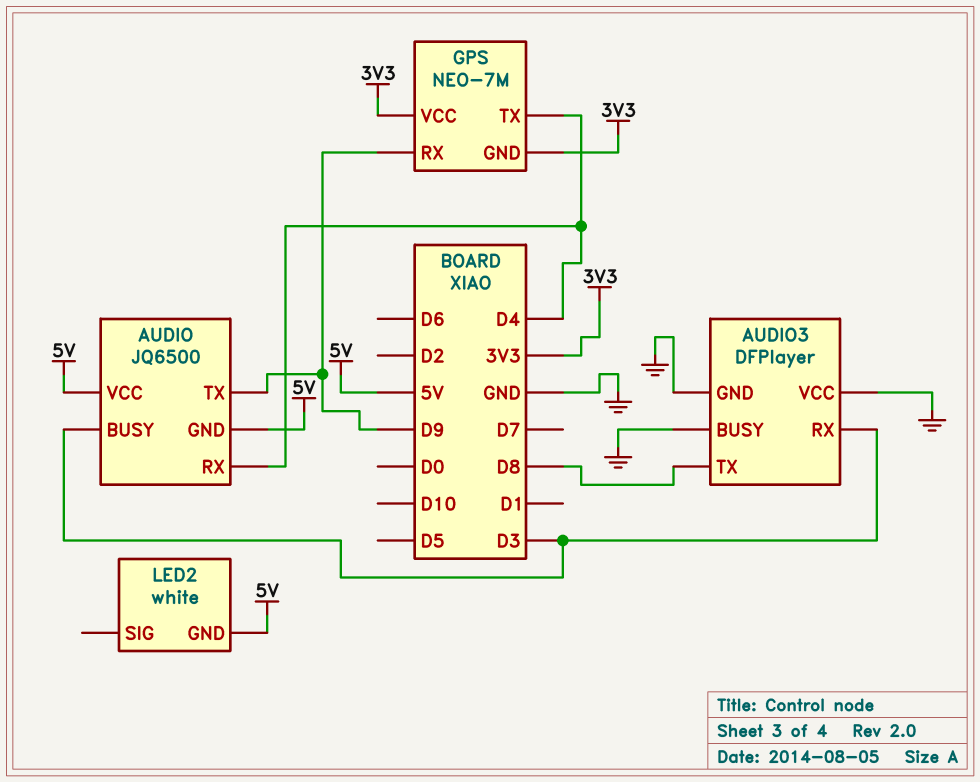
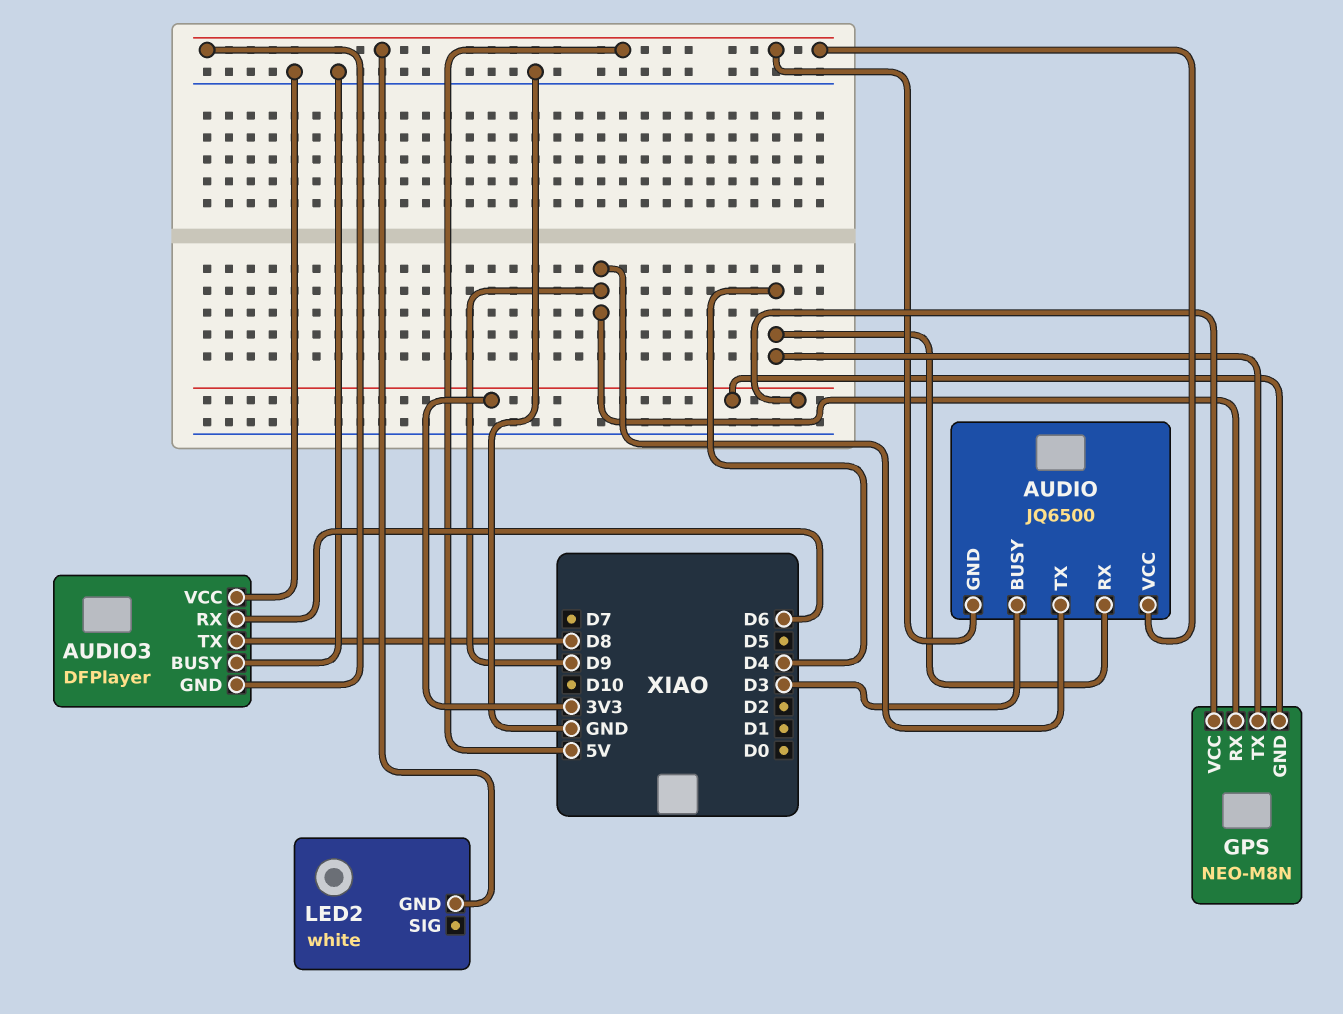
AUDIO3 pin GND: GND -> 5V
AUDIO3 pin RX: D3 -> D6
GPS: NEO-7M -> NEO-M8N

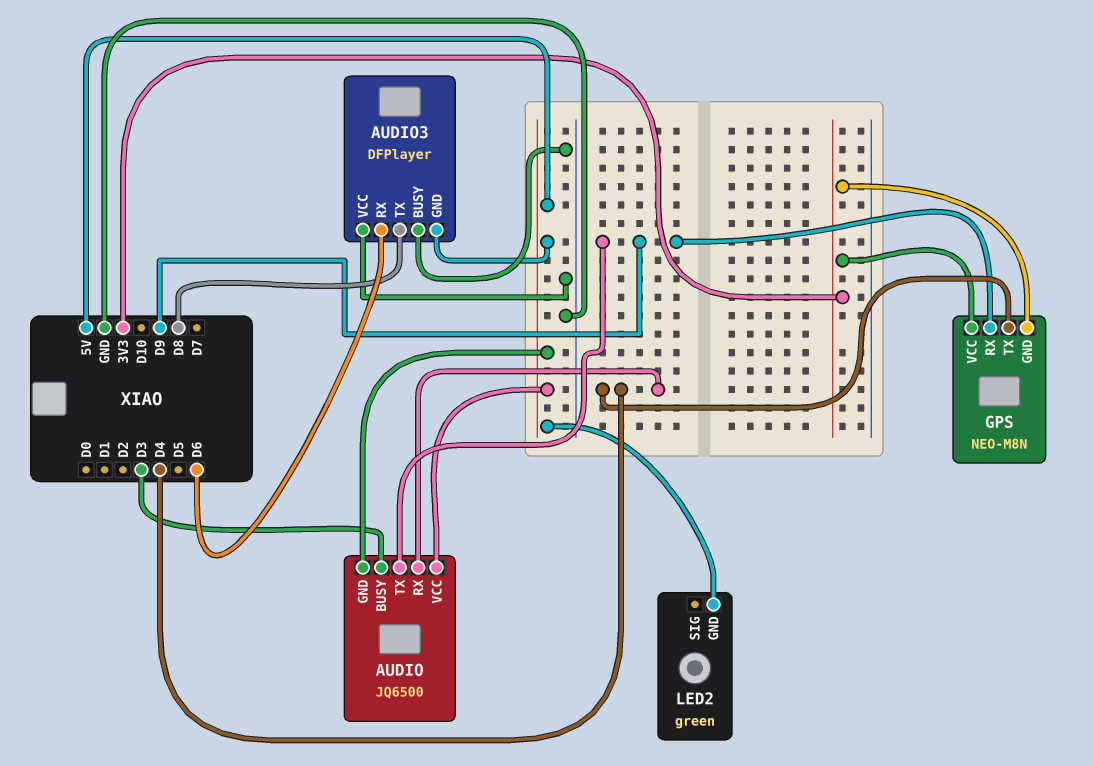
LED2: white -> green

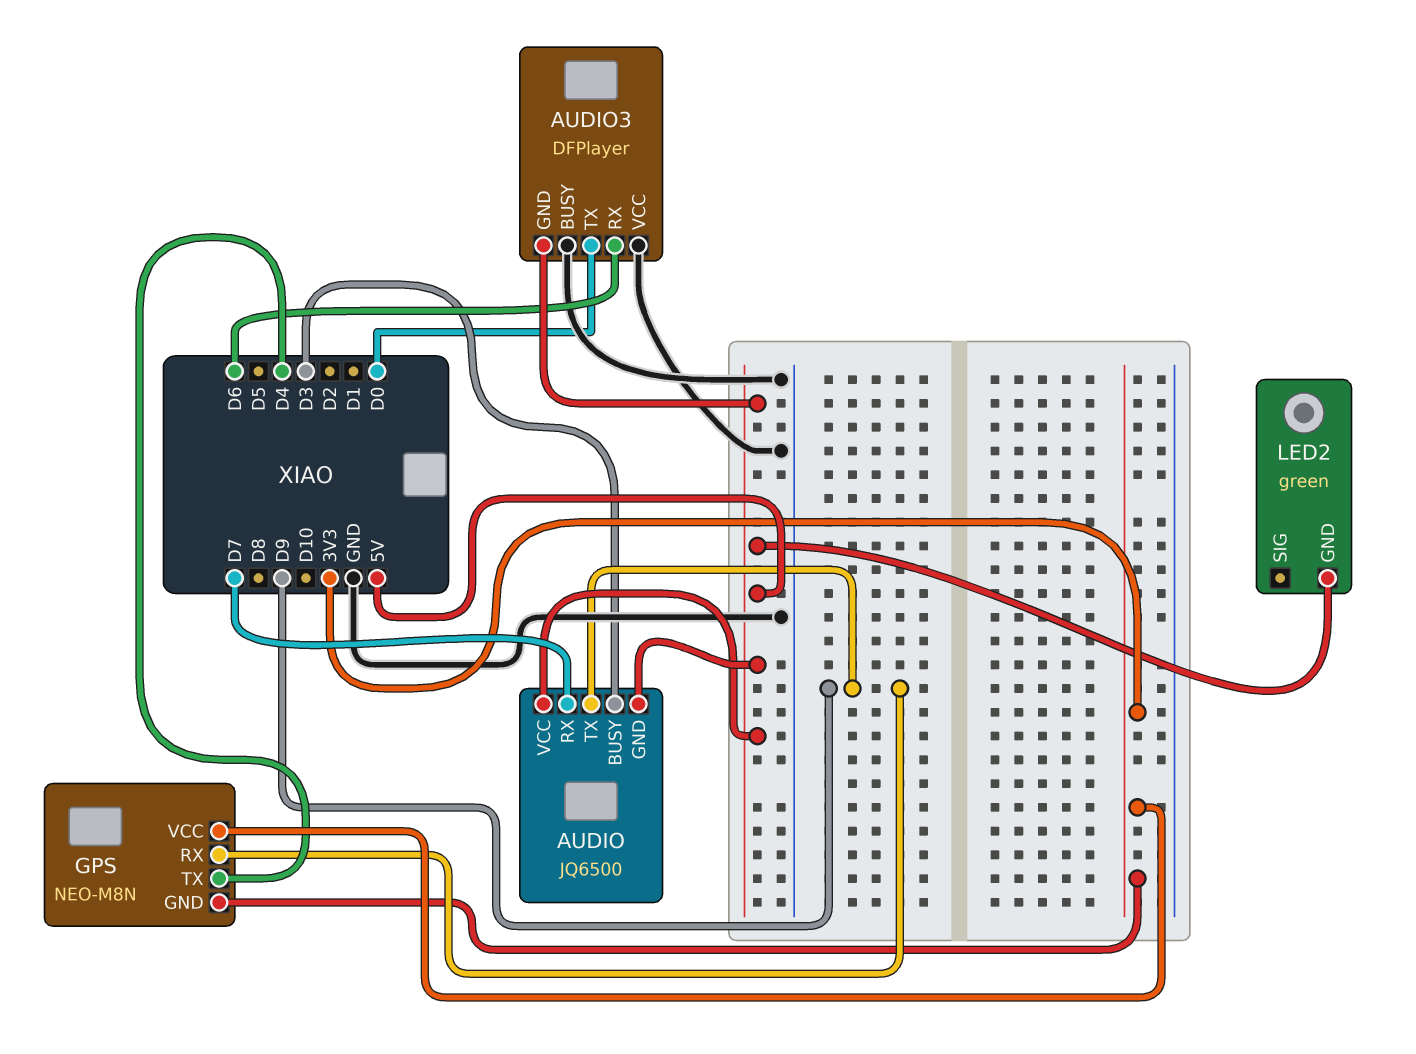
AUDIO pin RX: D4 -> D7
AUDIO3 pin TX: D8 -> D0

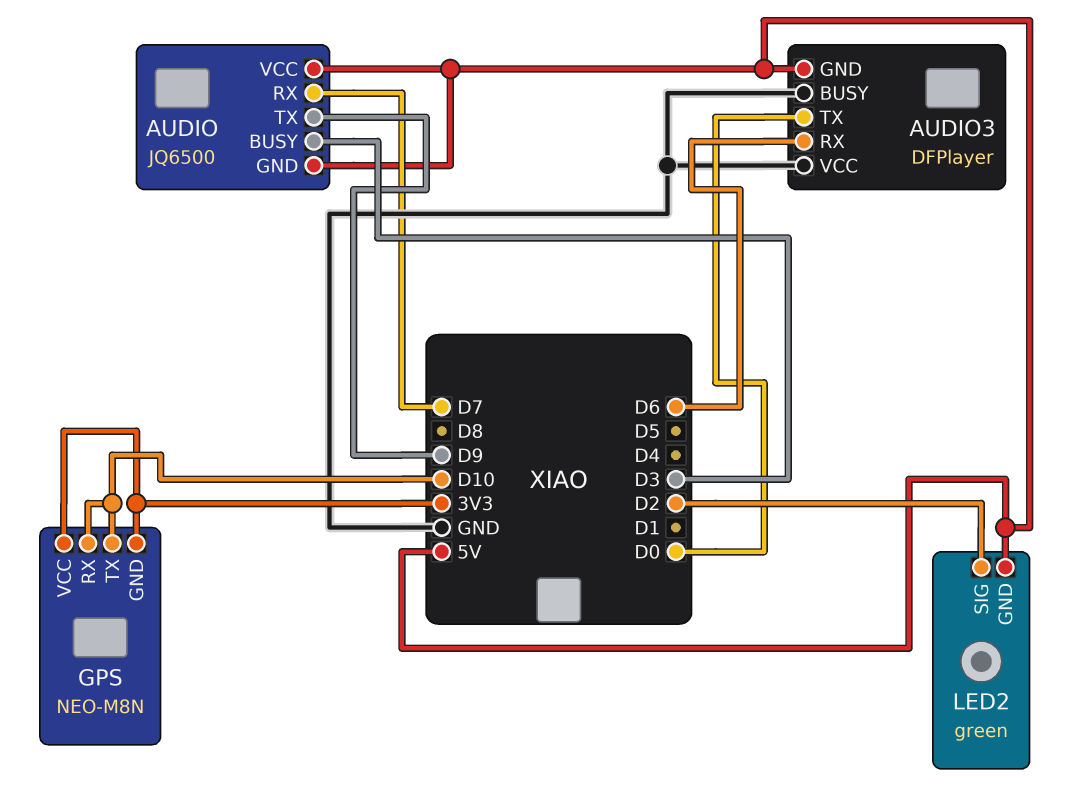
GPS pin RX: D9 -> D10
GPS pin TX: D4 -> D10
LED2 pin SIG: none -> D2

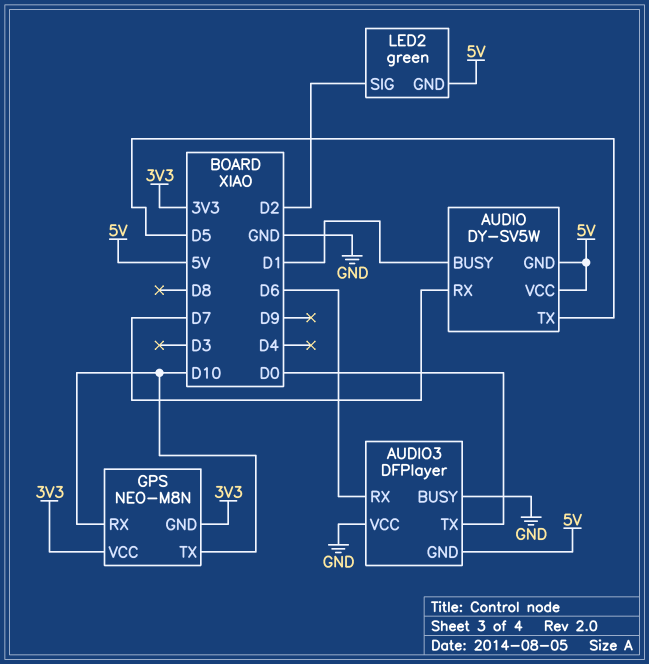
AUDIO: JQ6500 -> DY-SV5W
AUDIO pin BUSY: D3 -> D1
AUDIO pin TX: D9 -> D5

